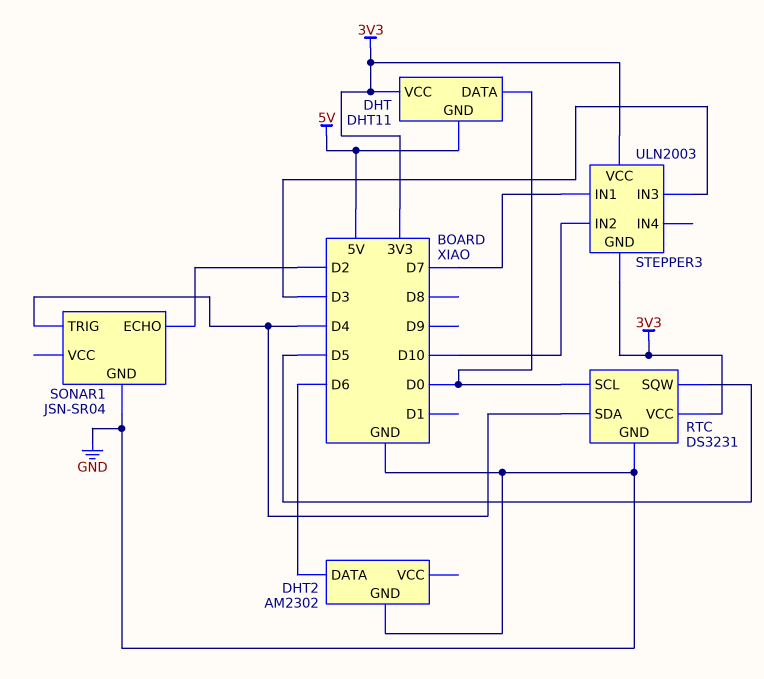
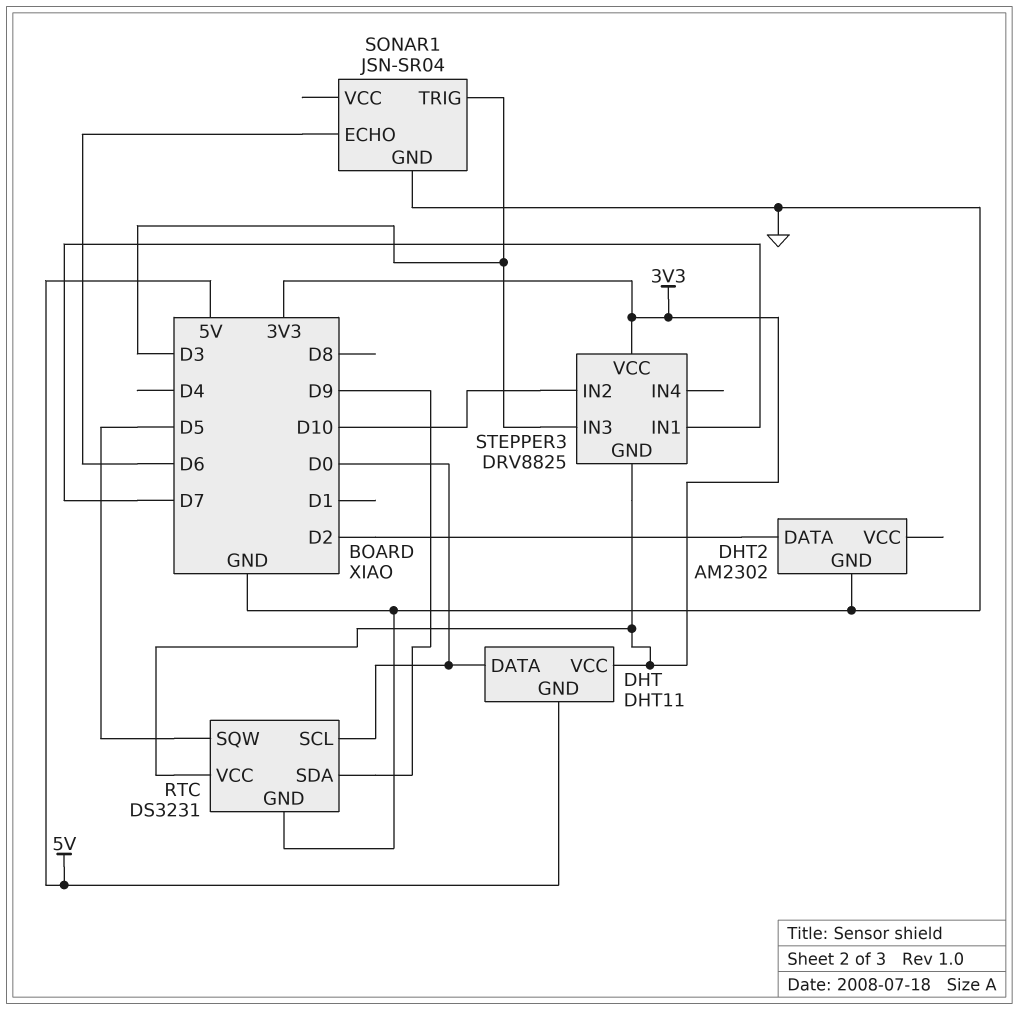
DHT2 pin DATA: D6 -> D2
RTC pin SDA: D4 -> D9
SONAR1 pin ECHO: D2 -> D6
SONAR1 pin TRIG: D4 -> D3
STEPPER3: ULN2003 -> DRV8825

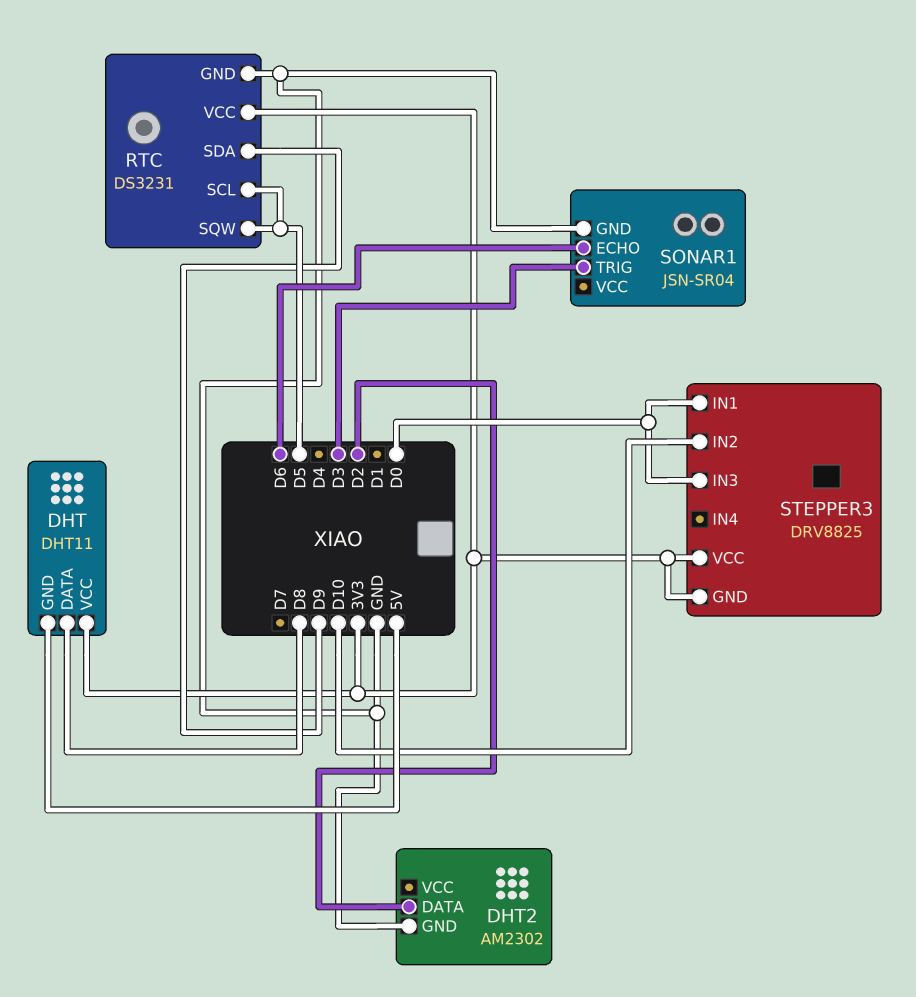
DHT pin DATA: D0 -> D8
RTC pin SCL: D0 -> D5
STEPPER3 pin IN1: D7 -> D0
STEPPER3 pin IN3: D3 -> D0

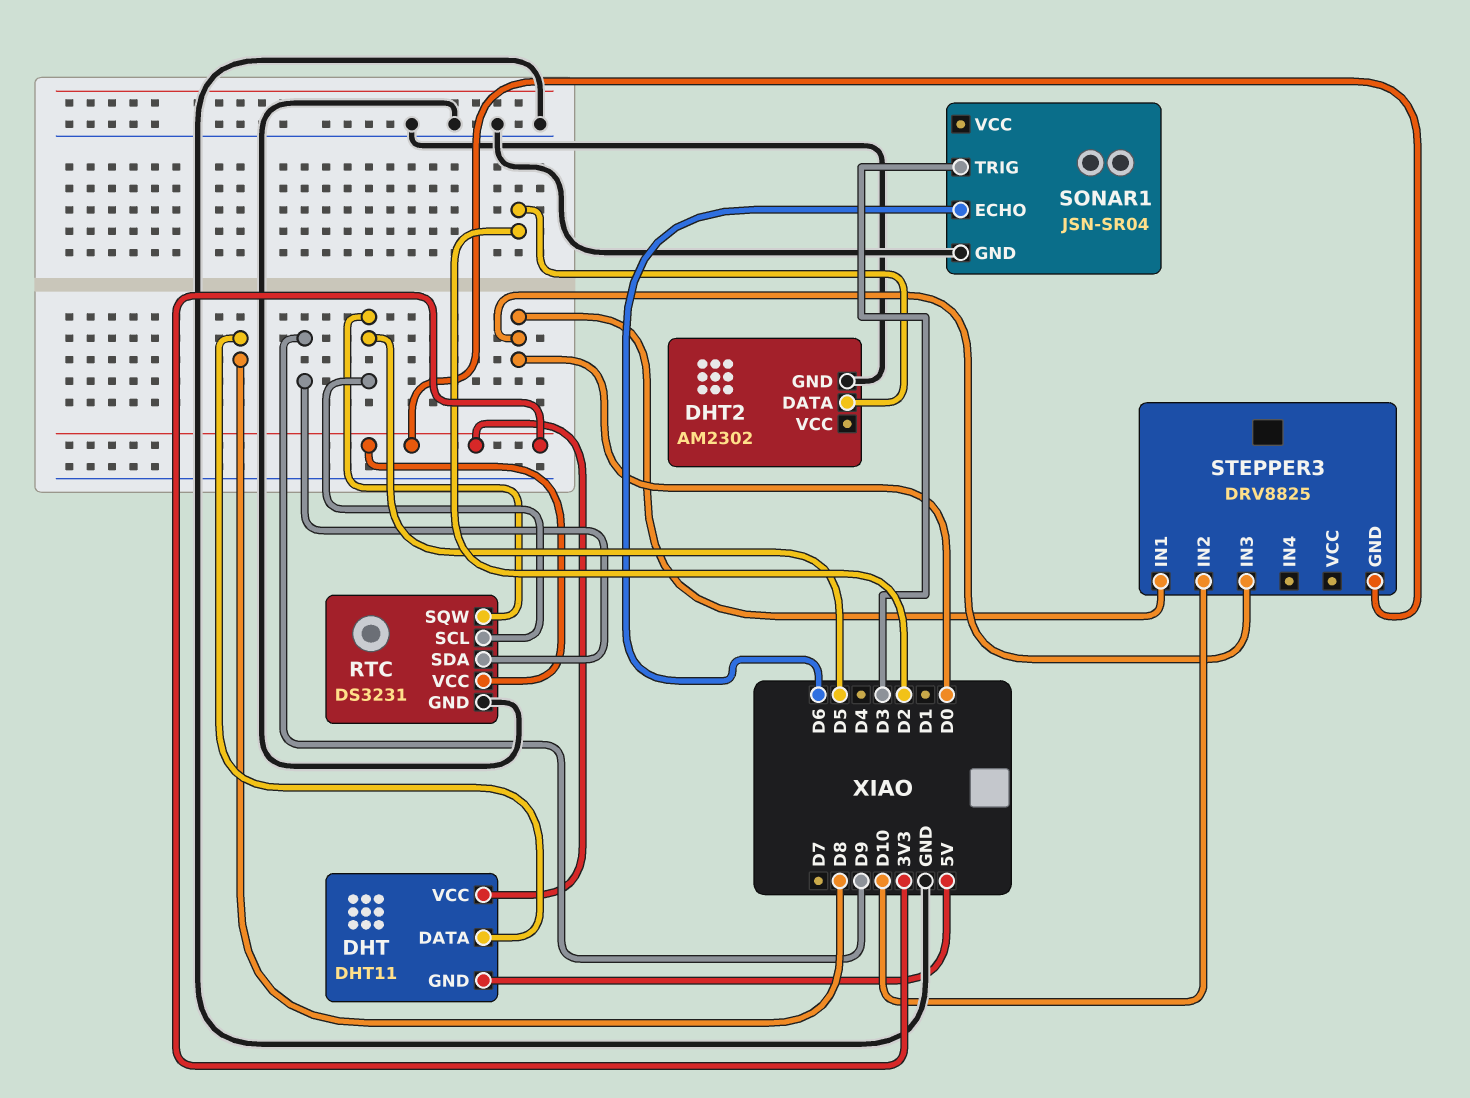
STEPPER3 pin VCC: 3V3 -> none

